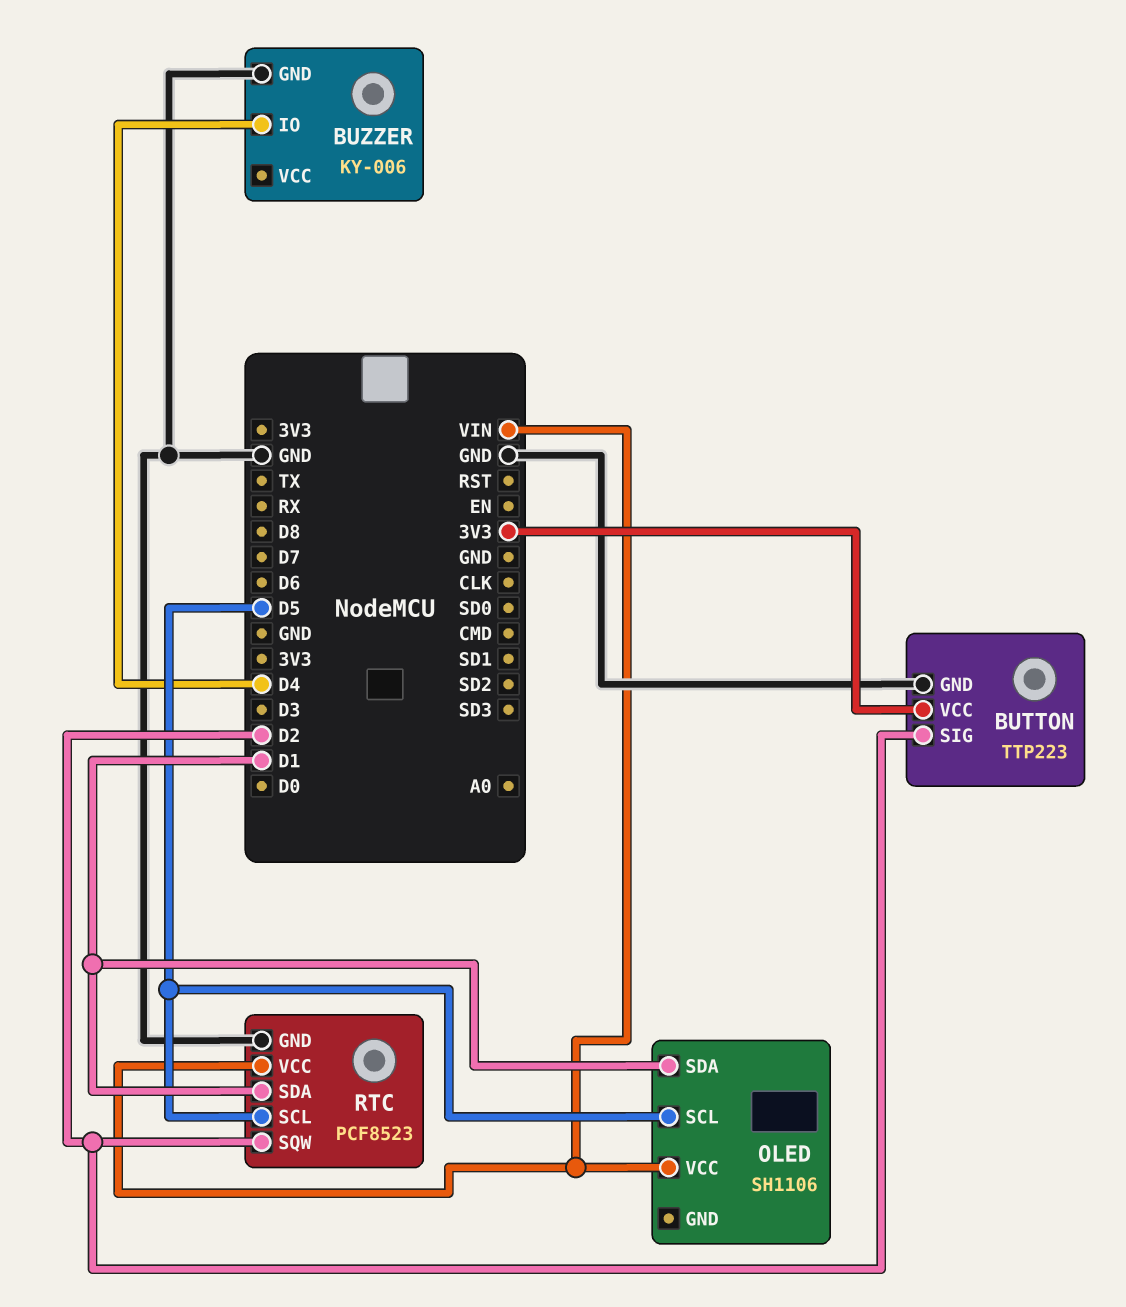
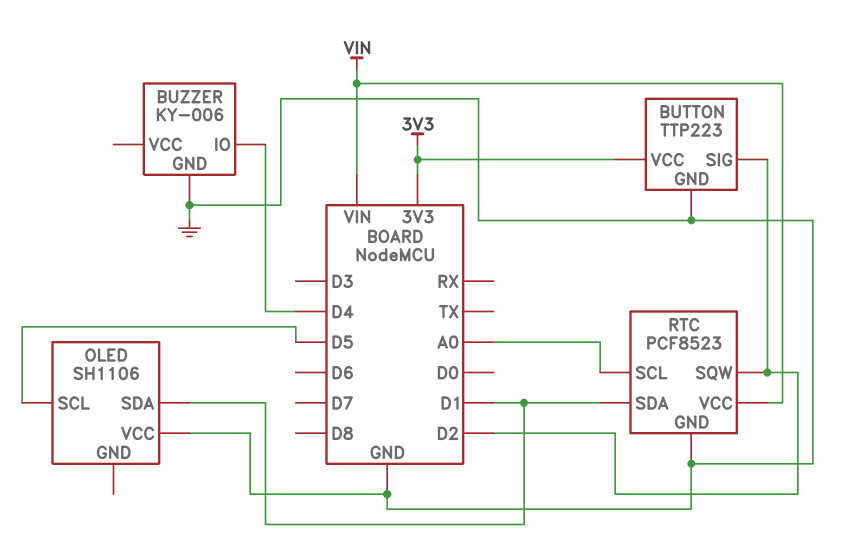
OLED pin VCC: VIN -> GND
RTC pin SCL: D5 -> A0

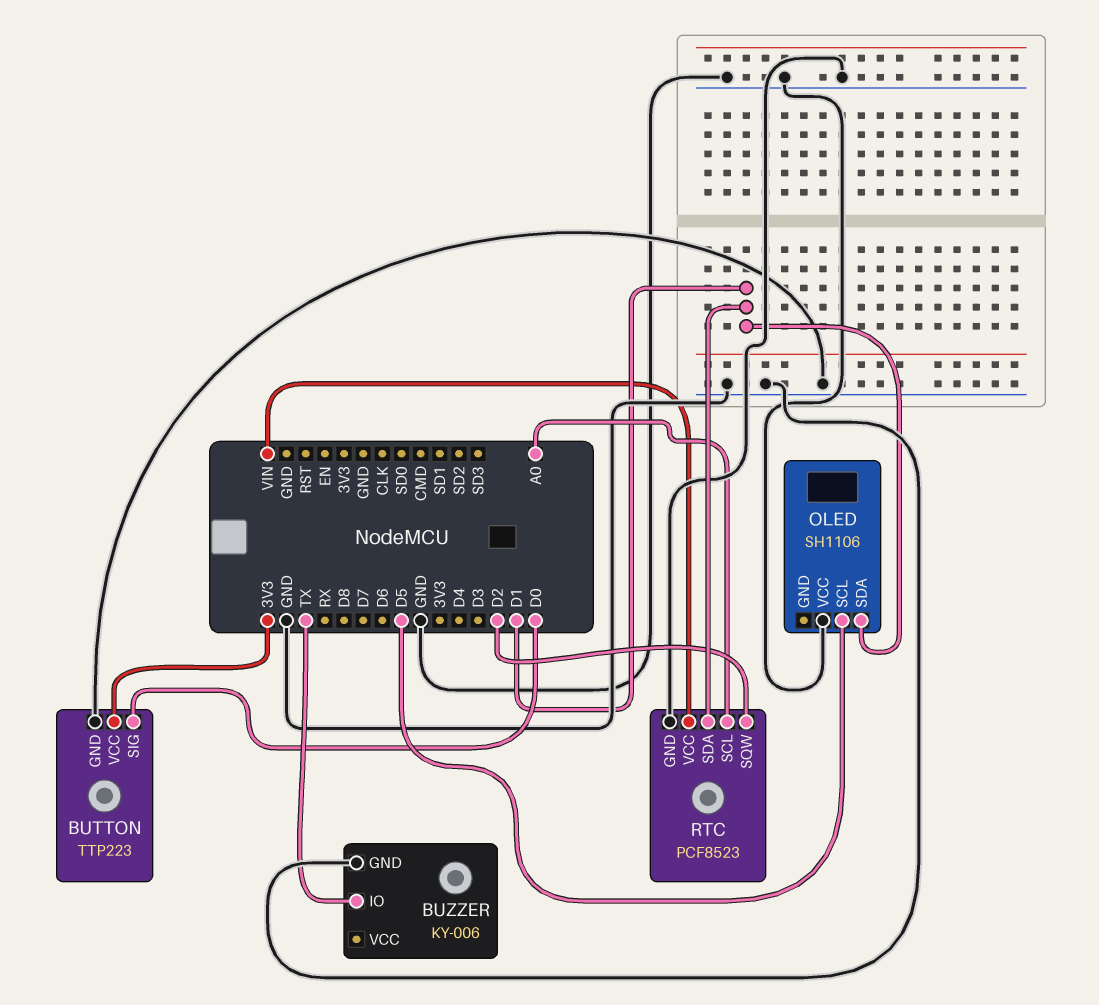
BUTTON pin SIG: D2 -> D0
BUZZER pin IO: D4 -> TX

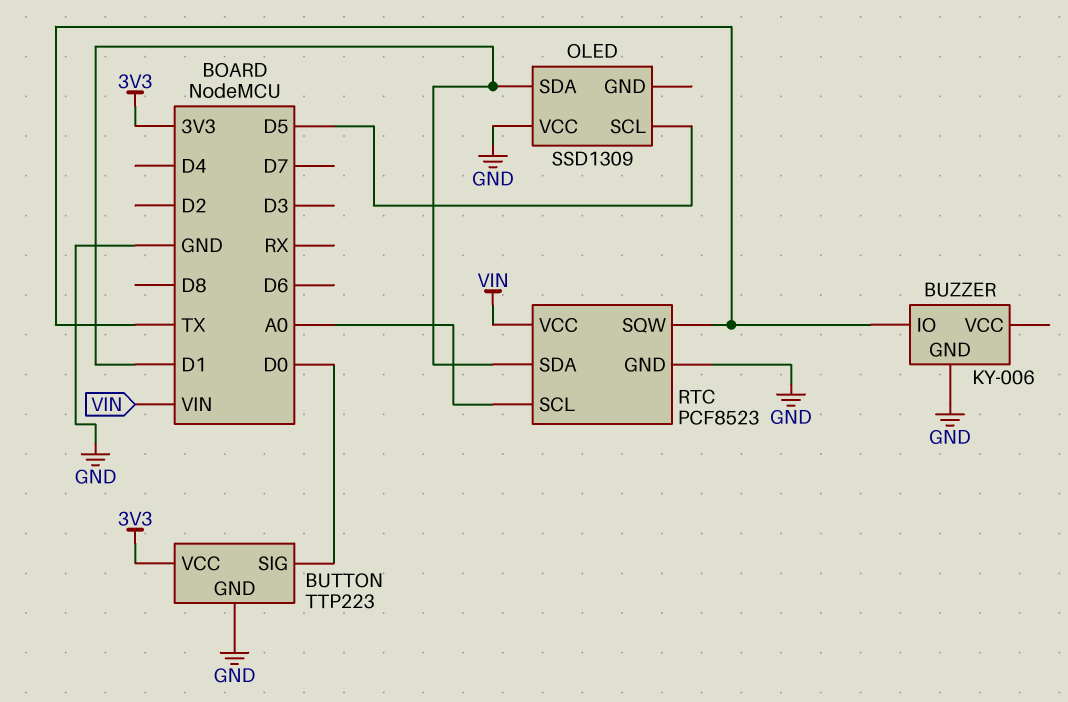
OLED: SH1106 -> SSD1309
RTC pin SQW: D2 -> TX

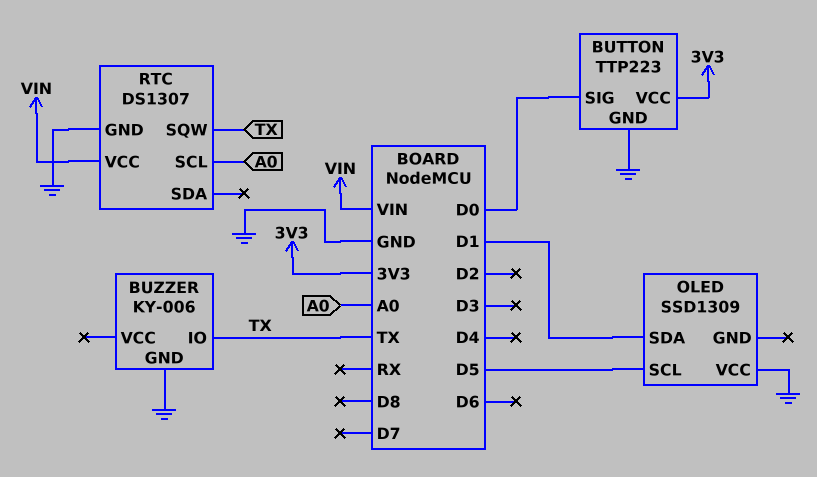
RTC: PCF8523 -> DS1307
RTC pin SDA: D1 -> none

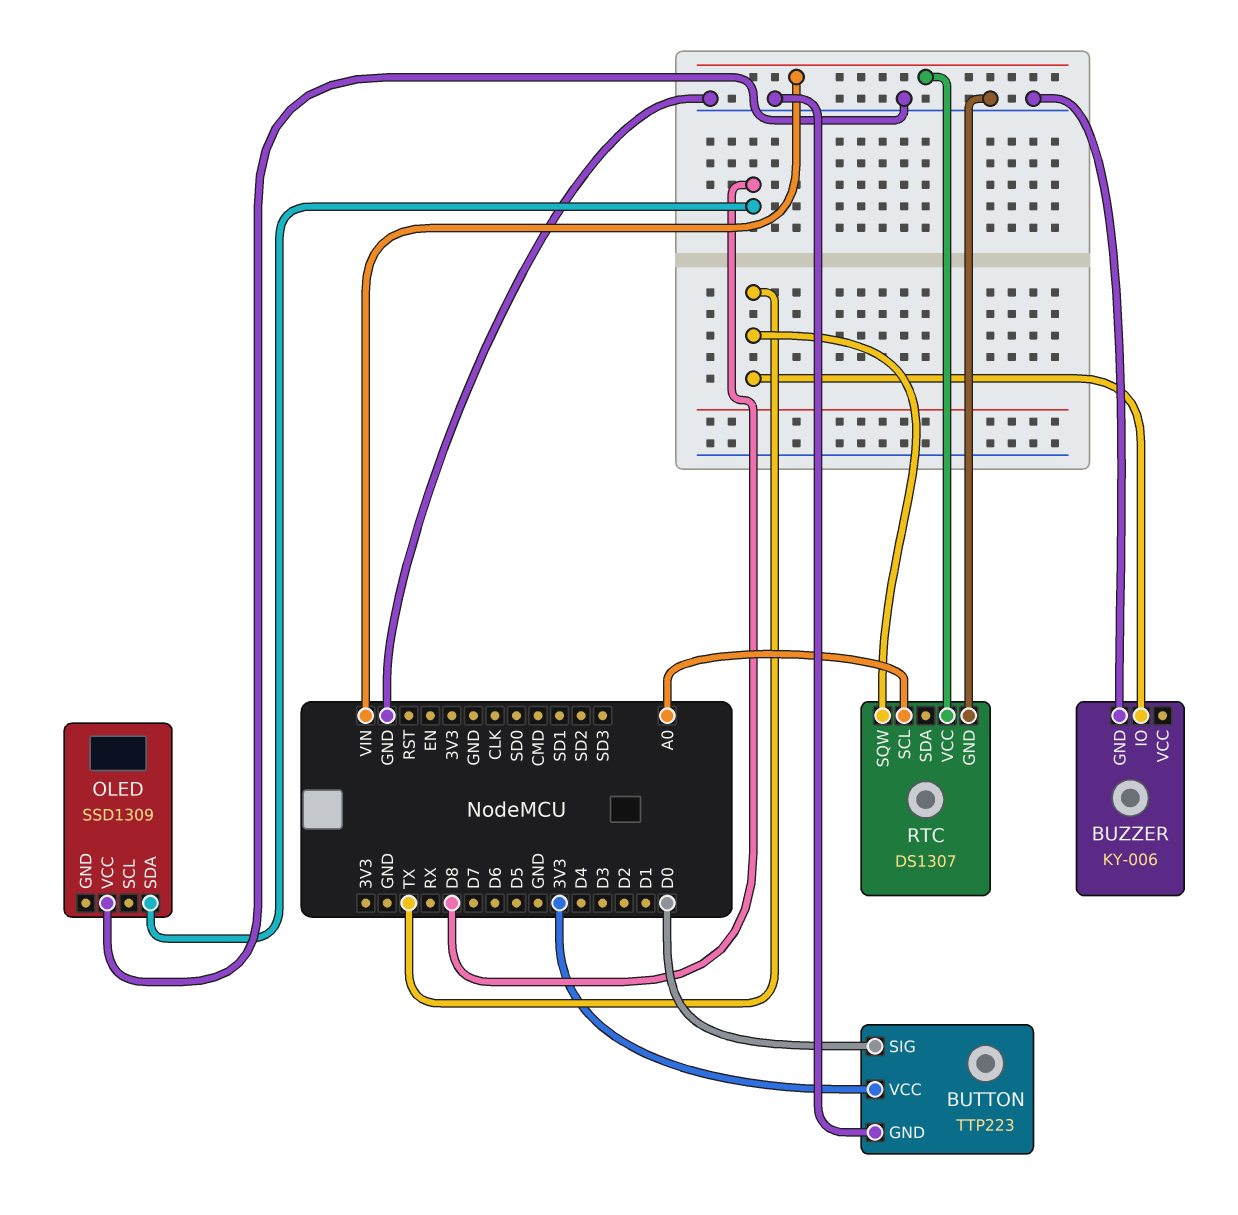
OLED pin SCL: D5 -> none
OLED pin SDA: D1 -> D8

